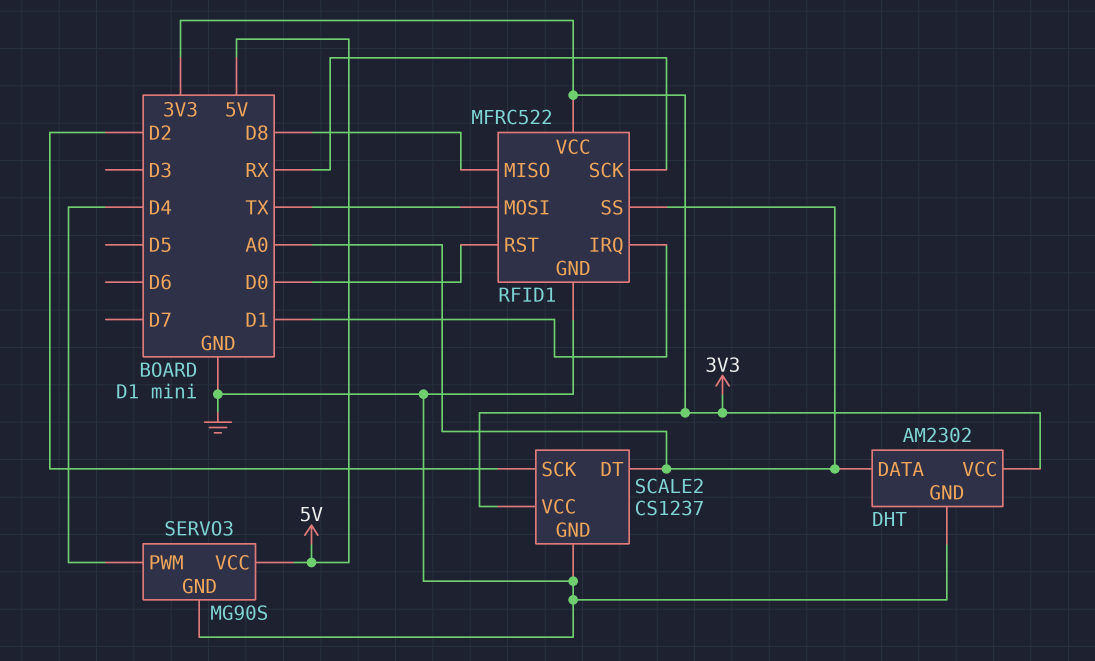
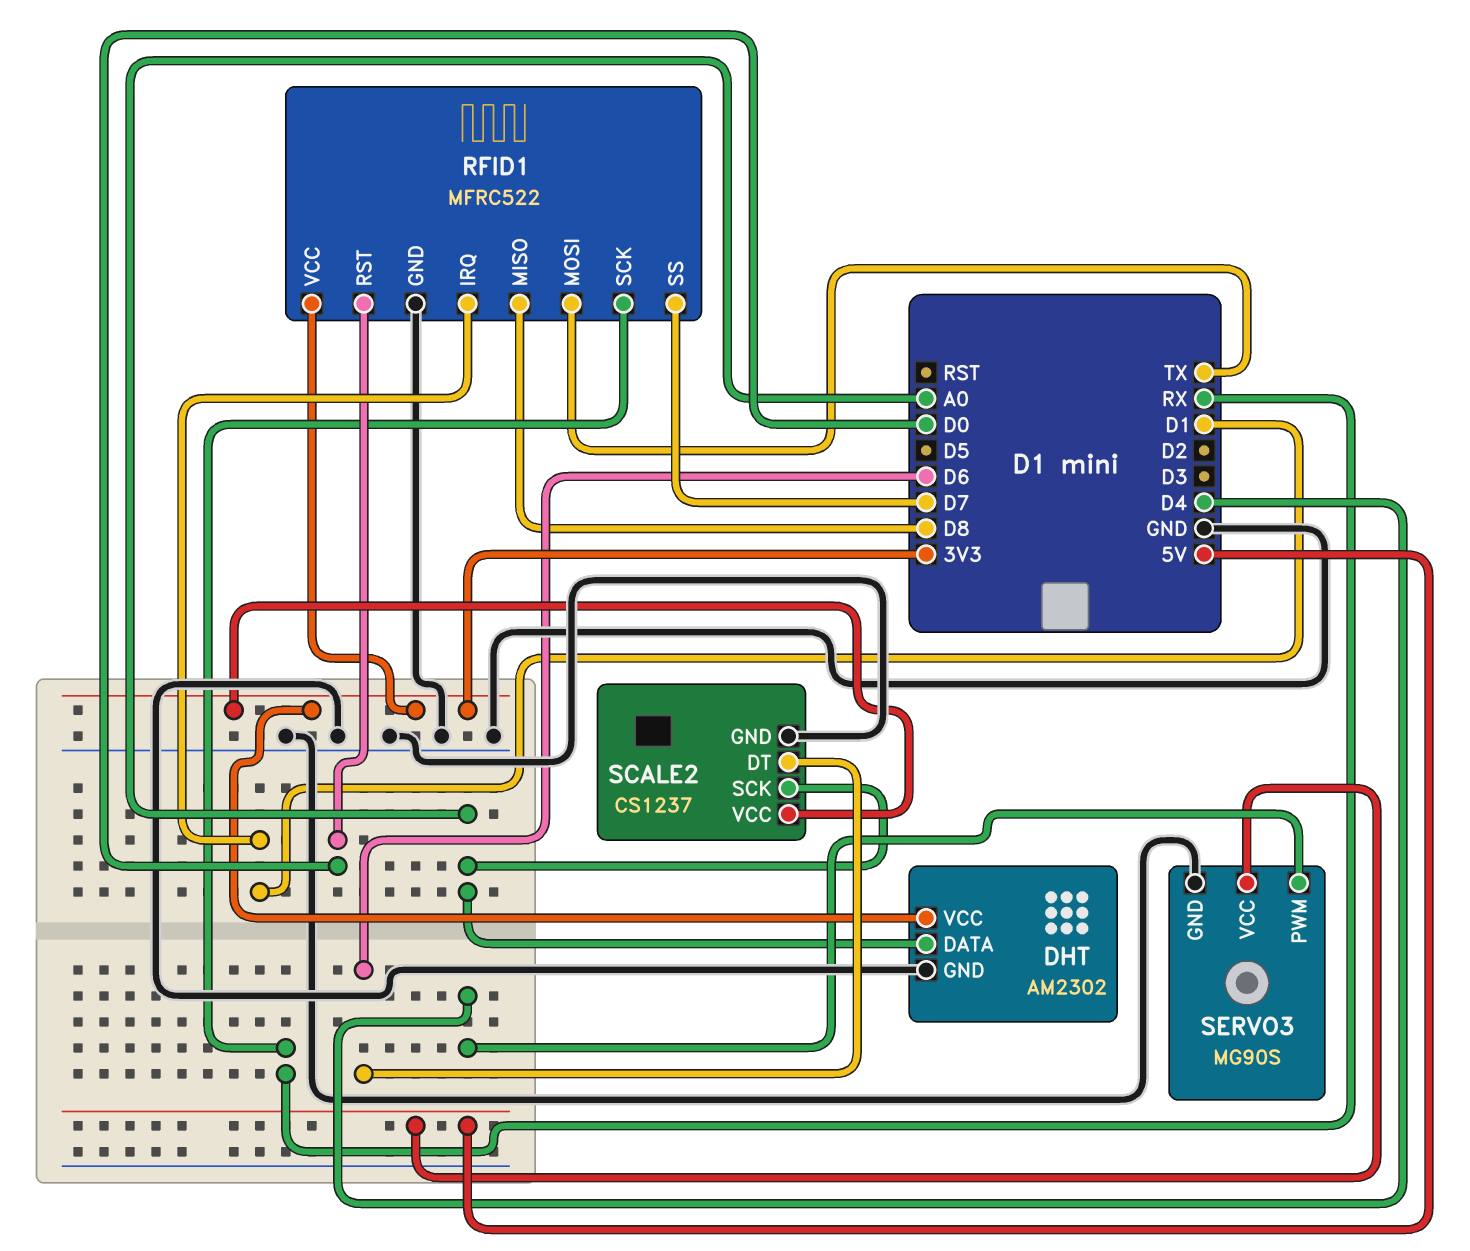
RFID1 pin SS: A0 -> D7
SCALE2 pin DT: A0 -> D6
SCALE2 pin SCK: D2 -> A0

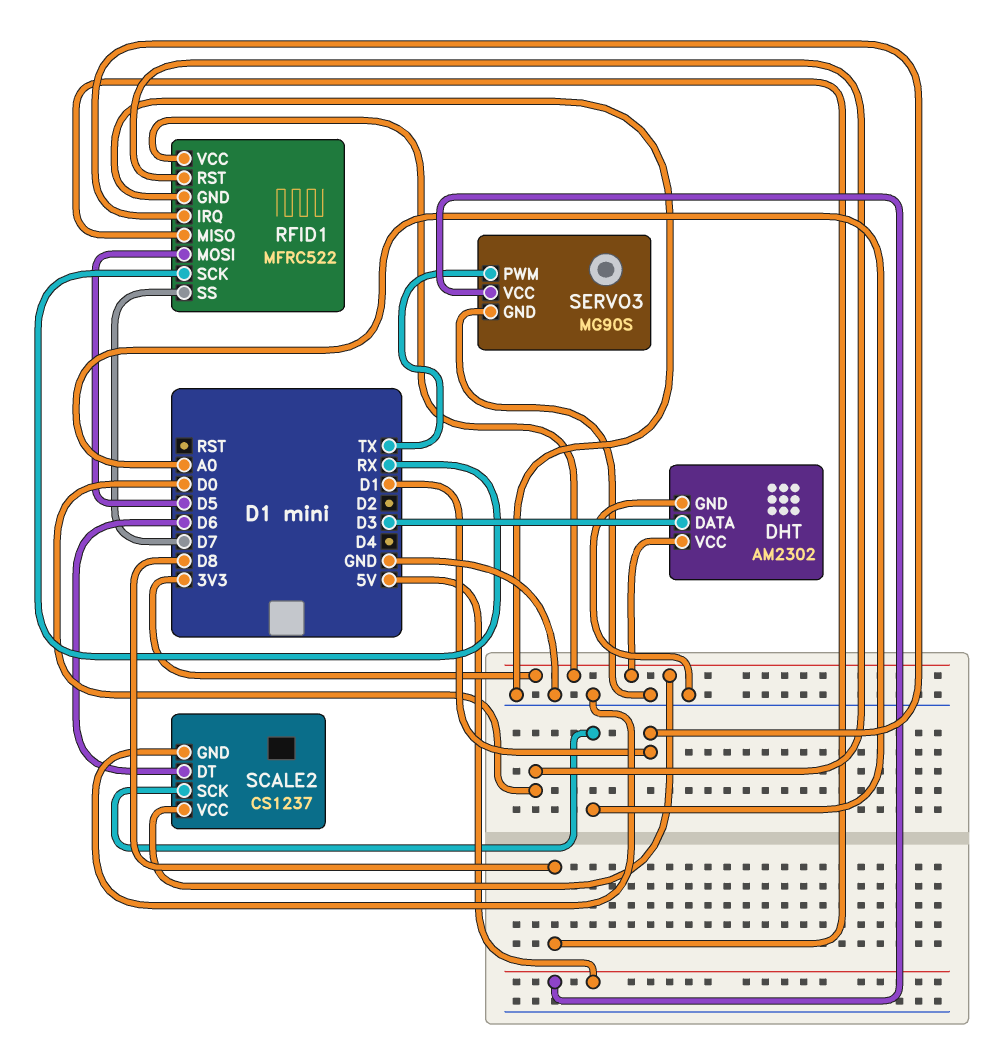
DHT pin DATA: A0 -> D3
RFID1 pin MOSI: TX -> D5
SERVO3 pin PWM: D4 -> TX

